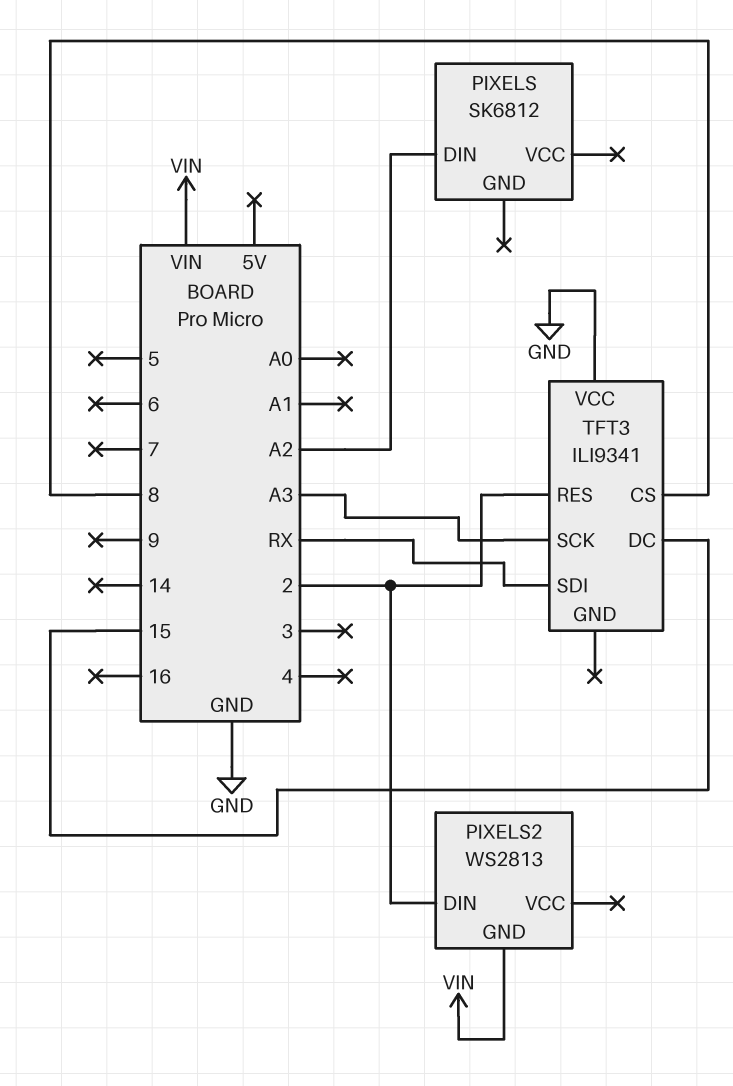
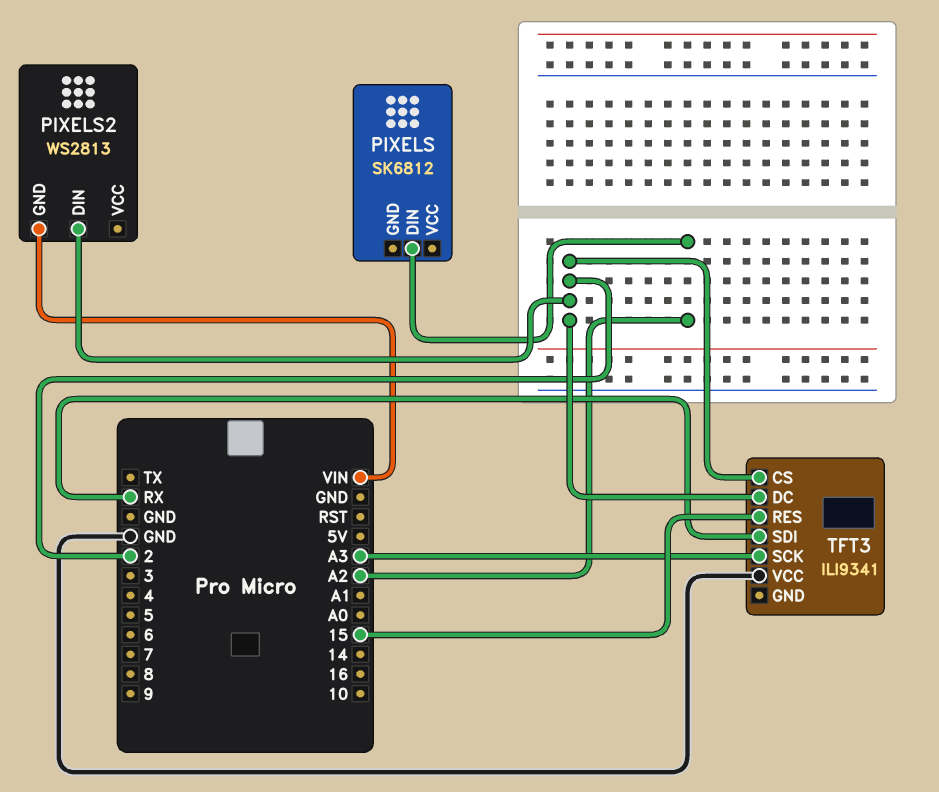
TFT3 pin CS: 8 -> 2
TFT3 pin DC: 15 -> 2
TFT3 pin RES: 2 -> 15

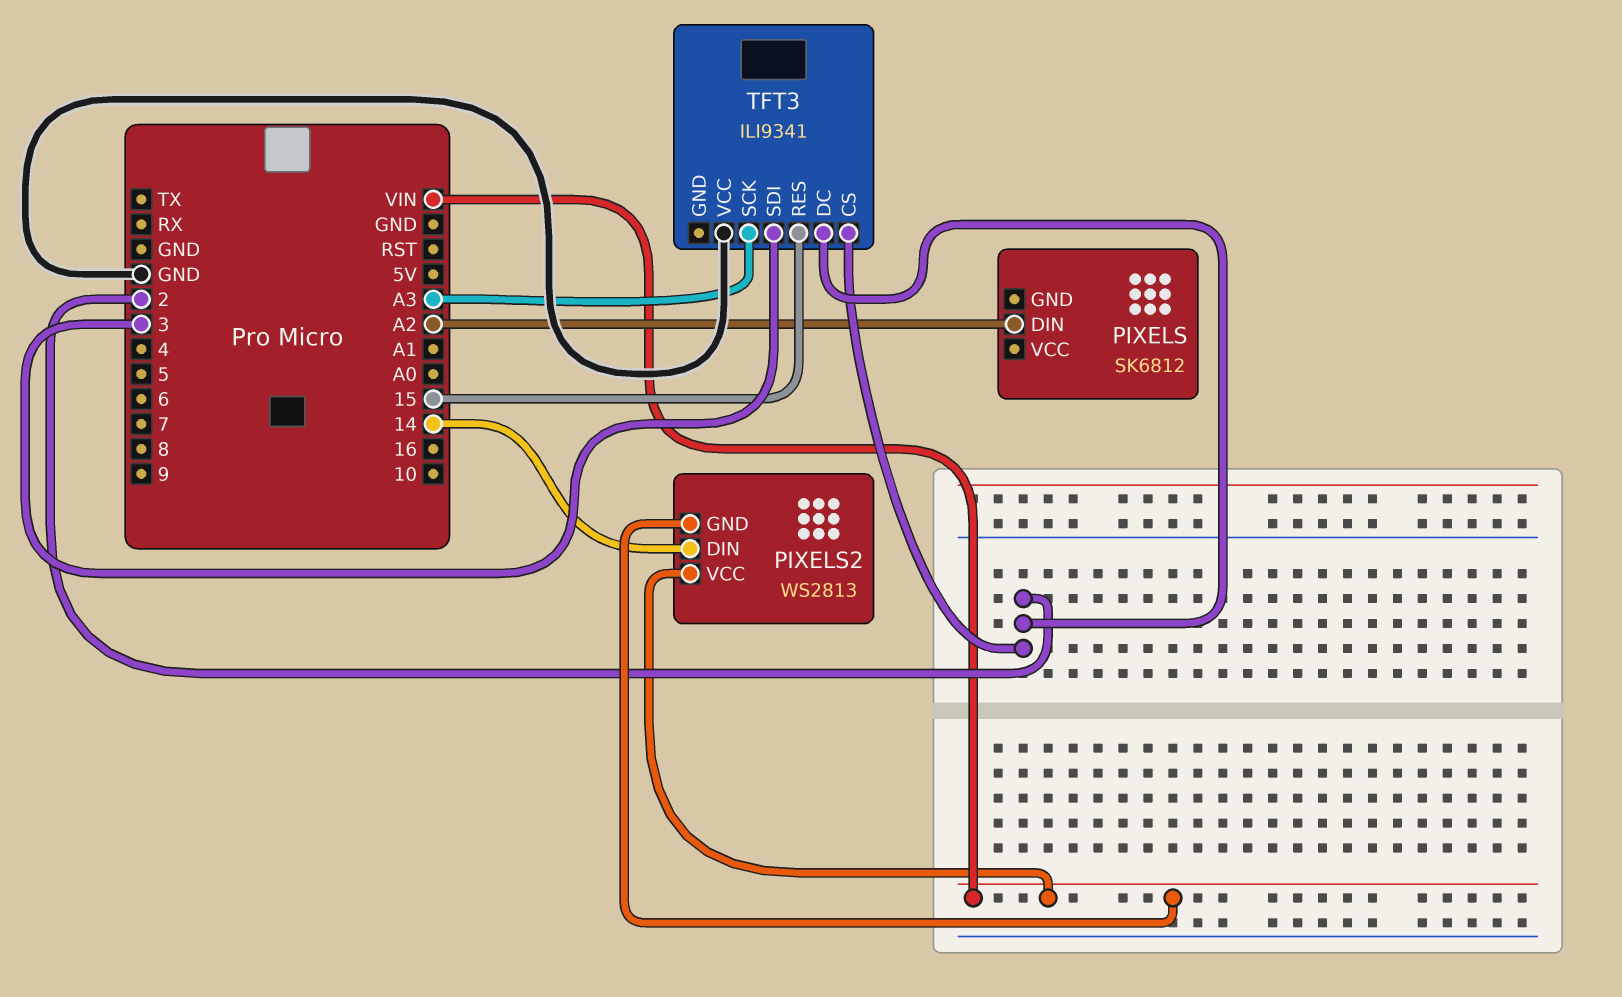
PIXELS2 pin DIN: 2 -> 14
PIXELS2 pin VCC: none -> VIN
TFT3 pin SDI: RX -> 3

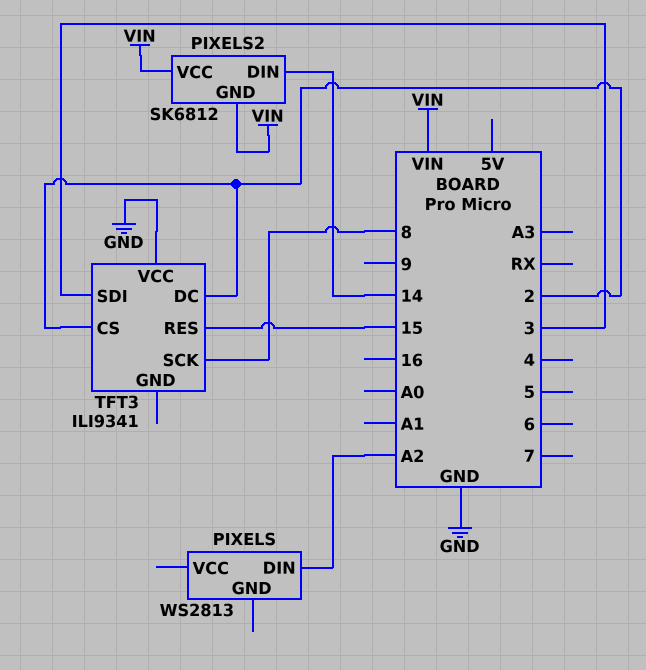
PIXELS: SK6812 -> WS2813
PIXELS2: WS2813 -> SK6812
TFT3 pin SCK: A3 -> 8

